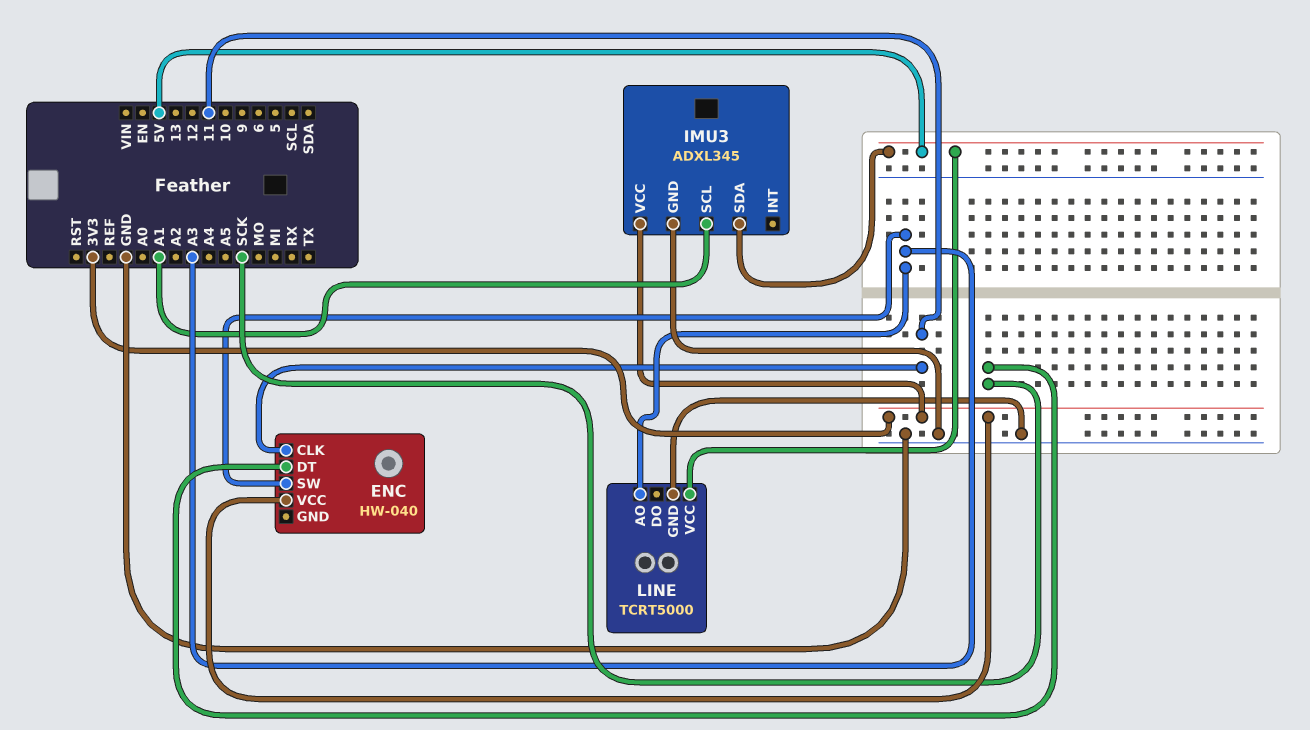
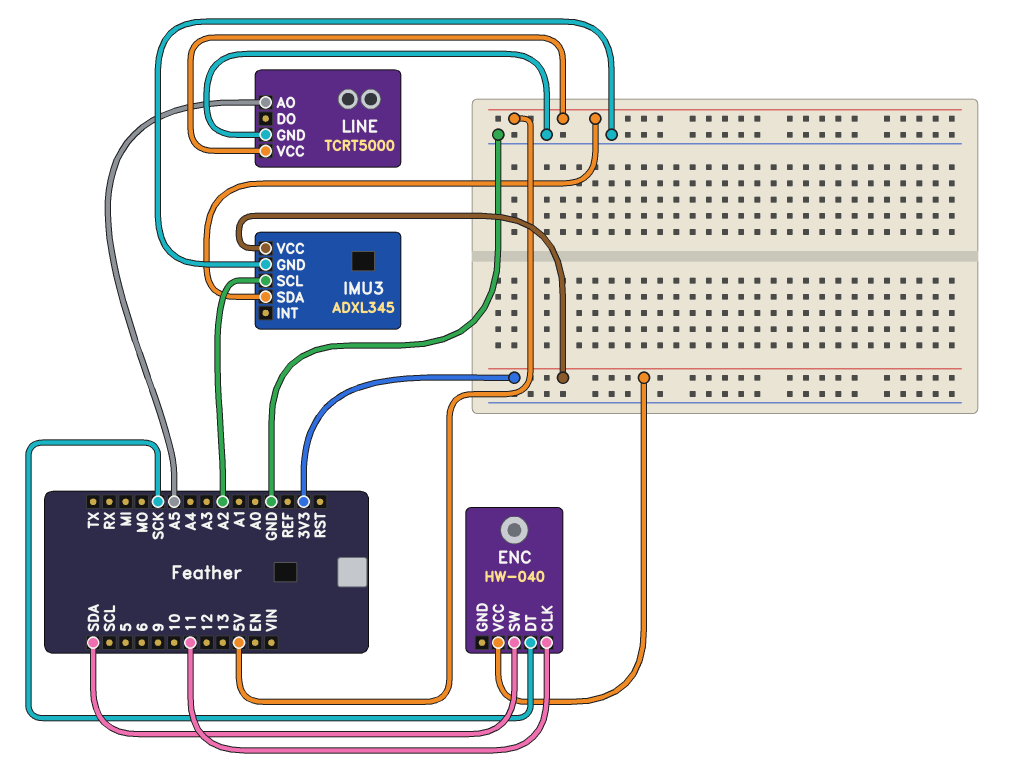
ENC pin SW: A3 -> SDA
IMU3 pin SCL: A1 -> A2
LINE pin AO: A3 -> A5

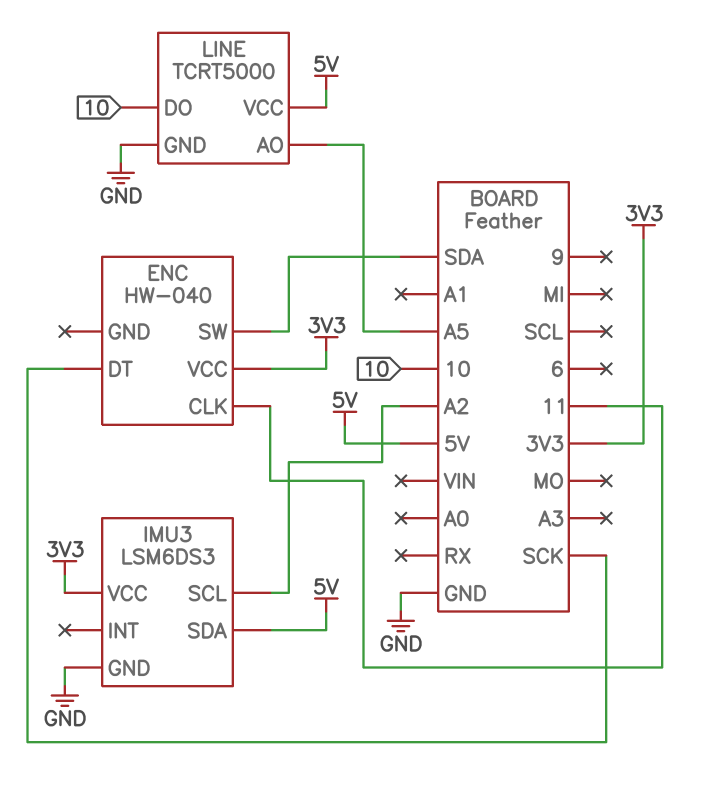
IMU3: ADXL345 -> LSM6DS3
LINE pin DO: none -> 10

